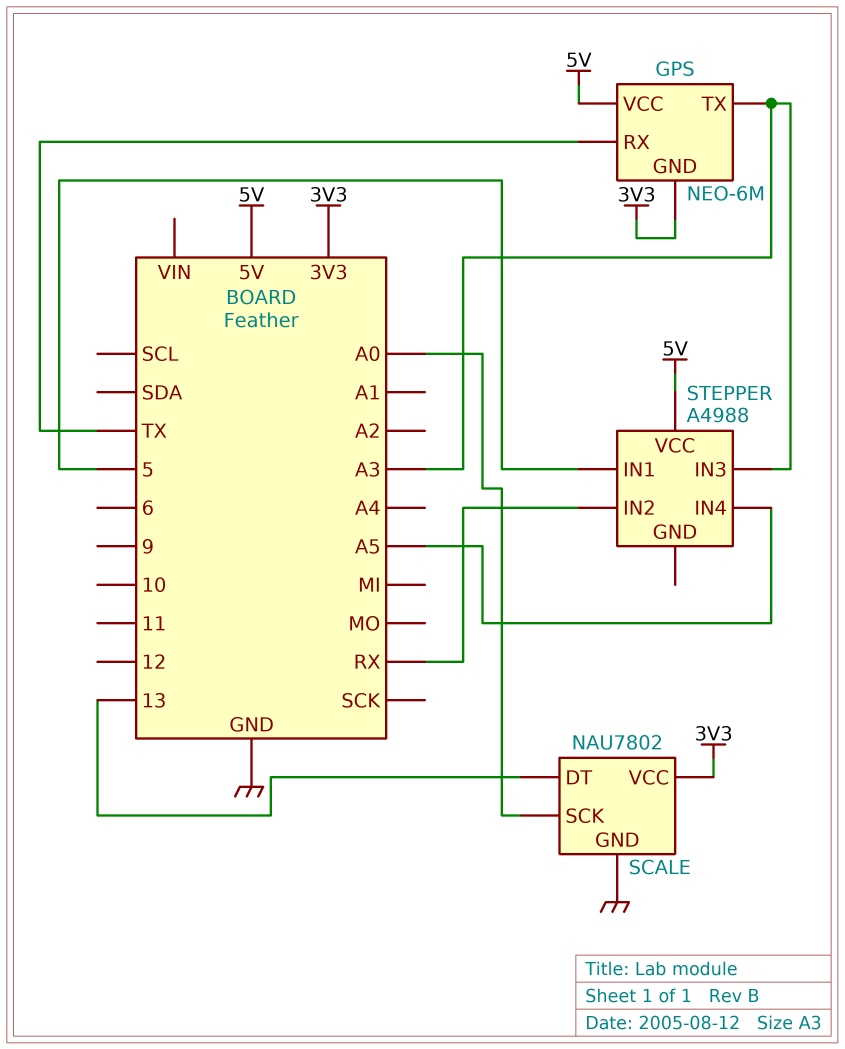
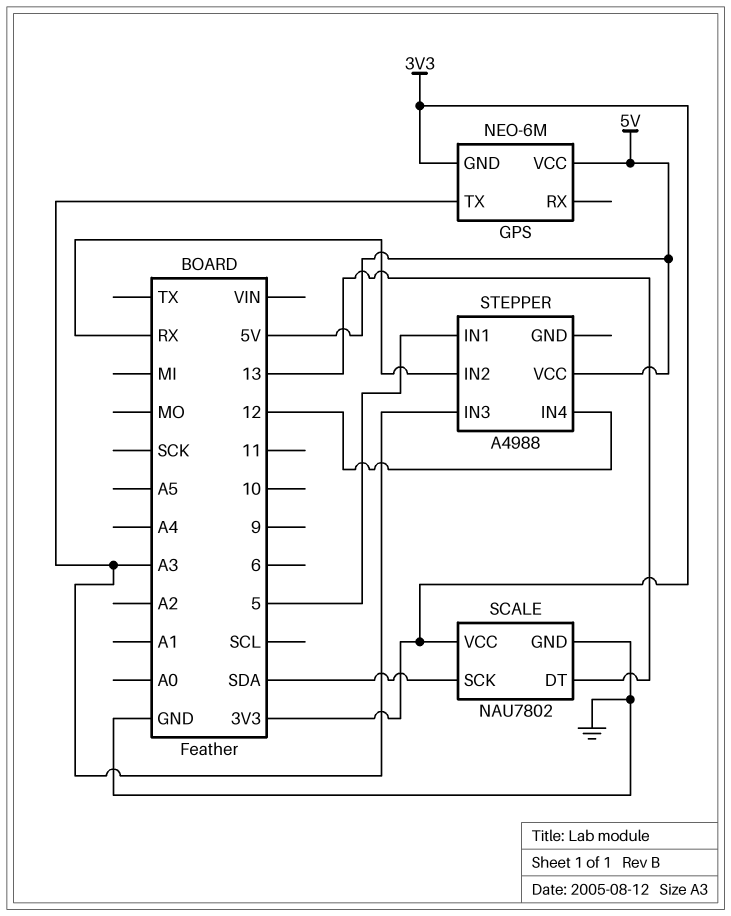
GPS pin RX: TX -> none
SCALE pin SCK: A0 -> SDA
STEPPER pin IN4: A5 -> 12

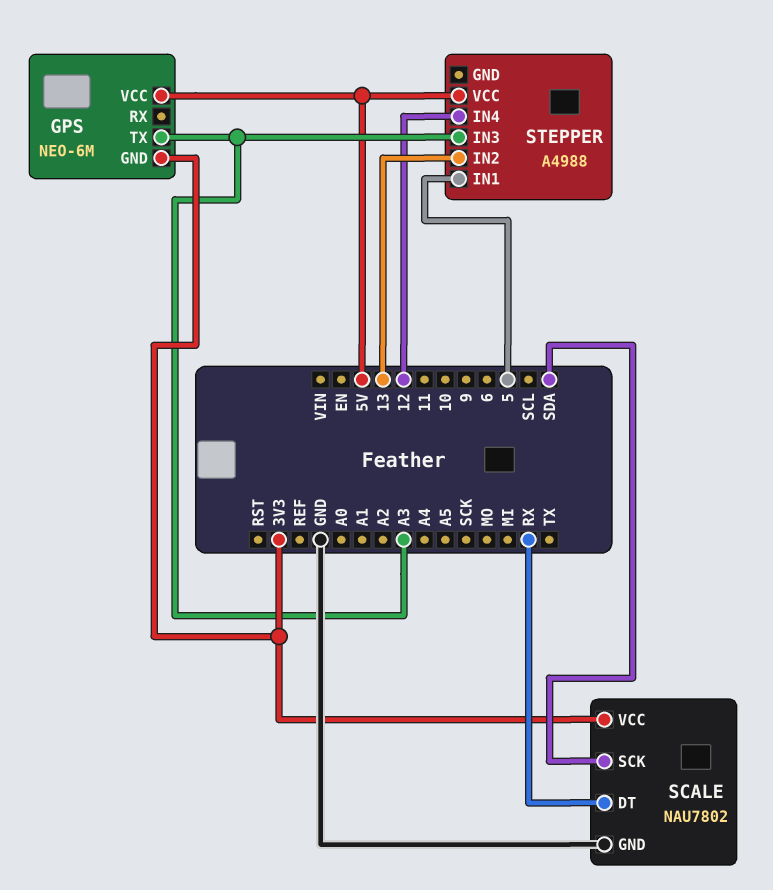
SCALE pin DT: 13 -> RX
STEPPER pin IN2: RX -> 13

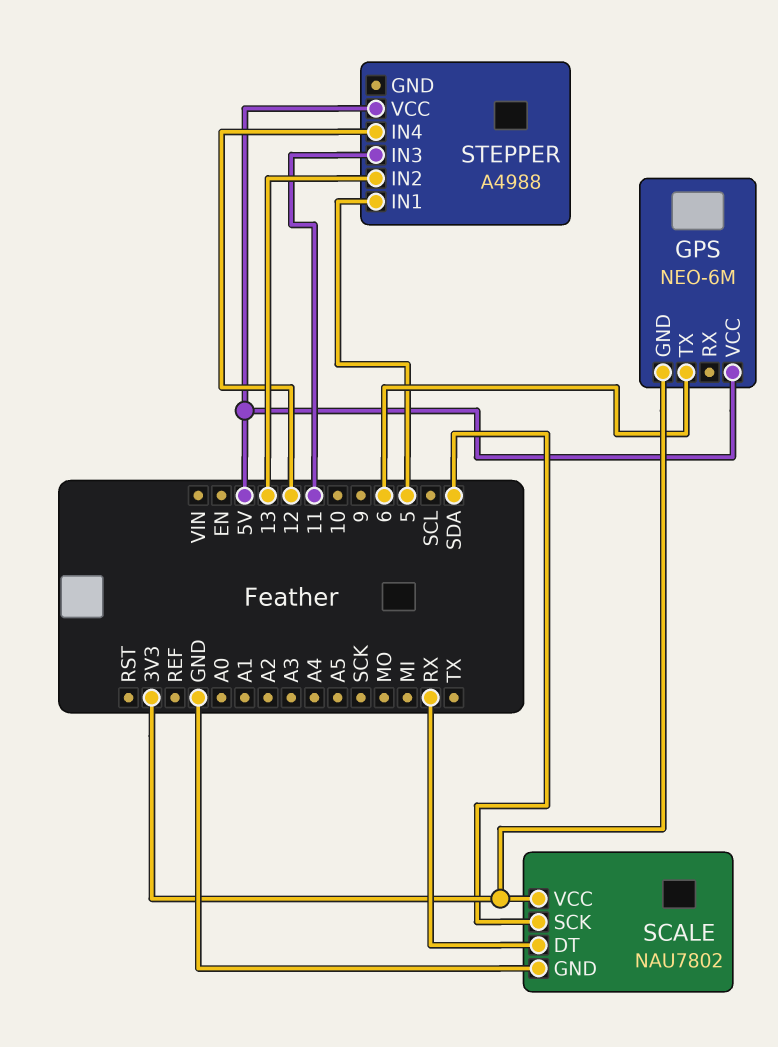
GPS pin TX: A3 -> 6
STEPPER pin IN3: A3 -> 11

